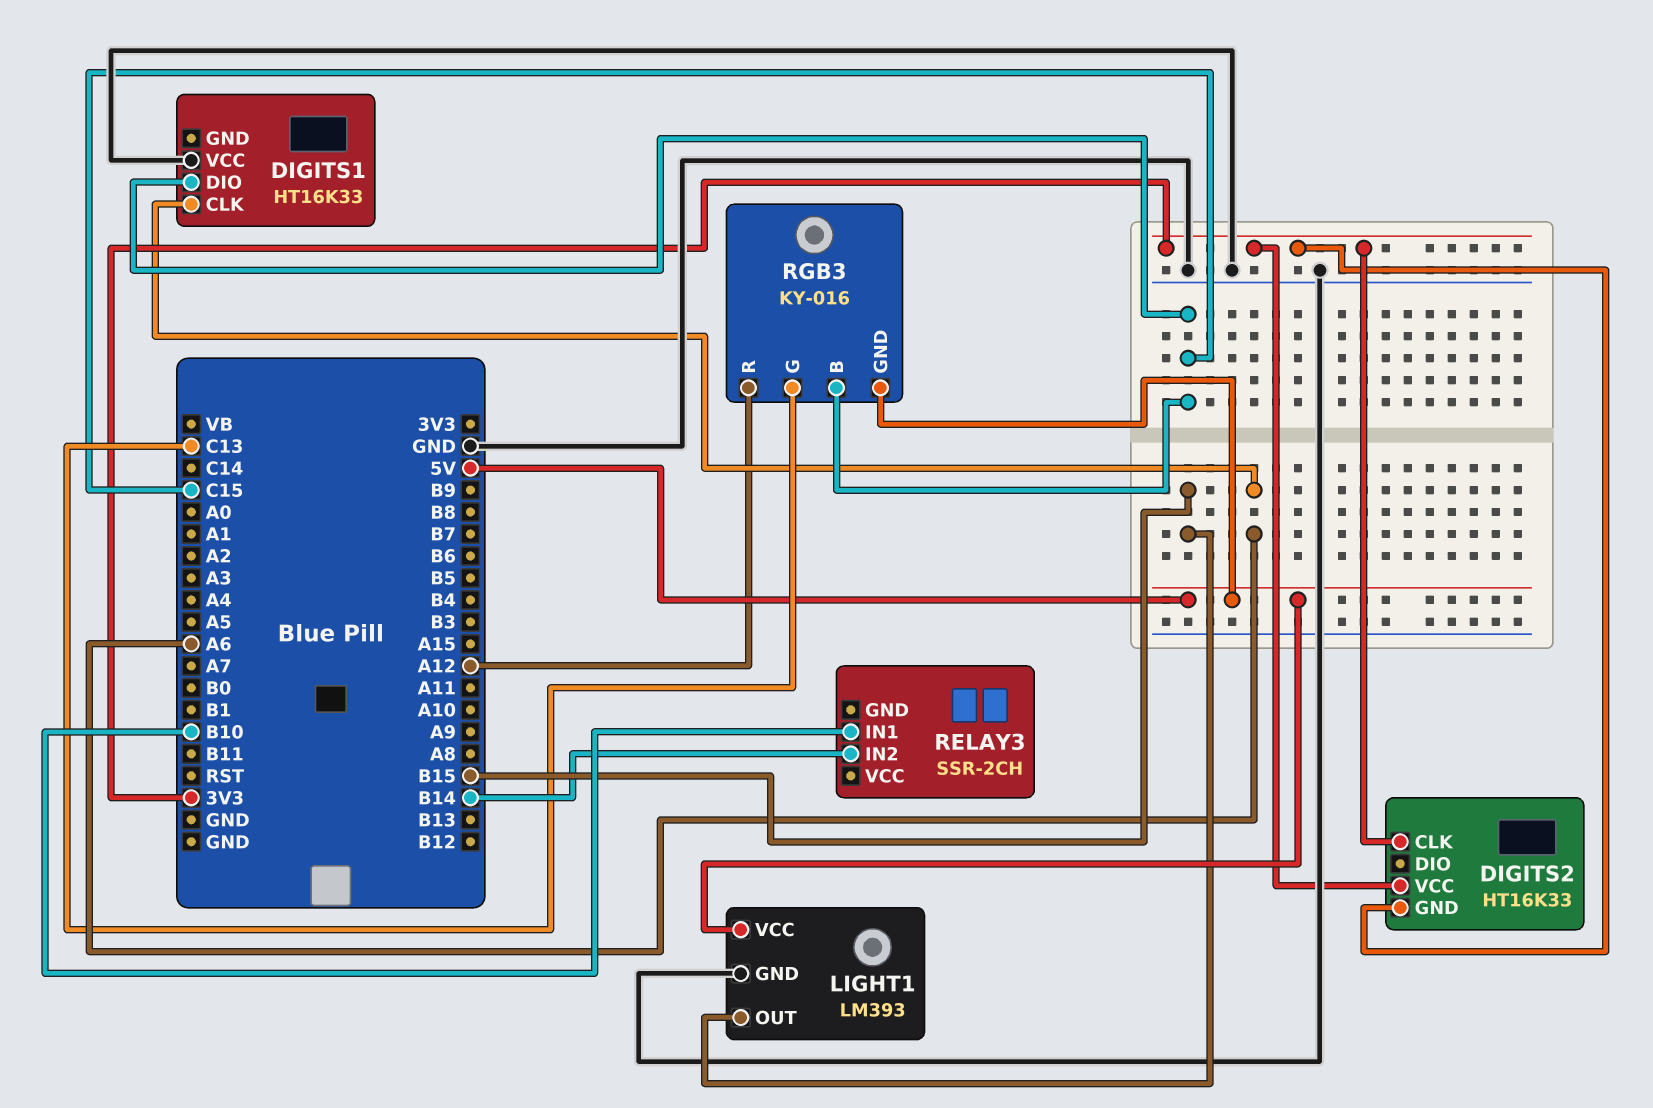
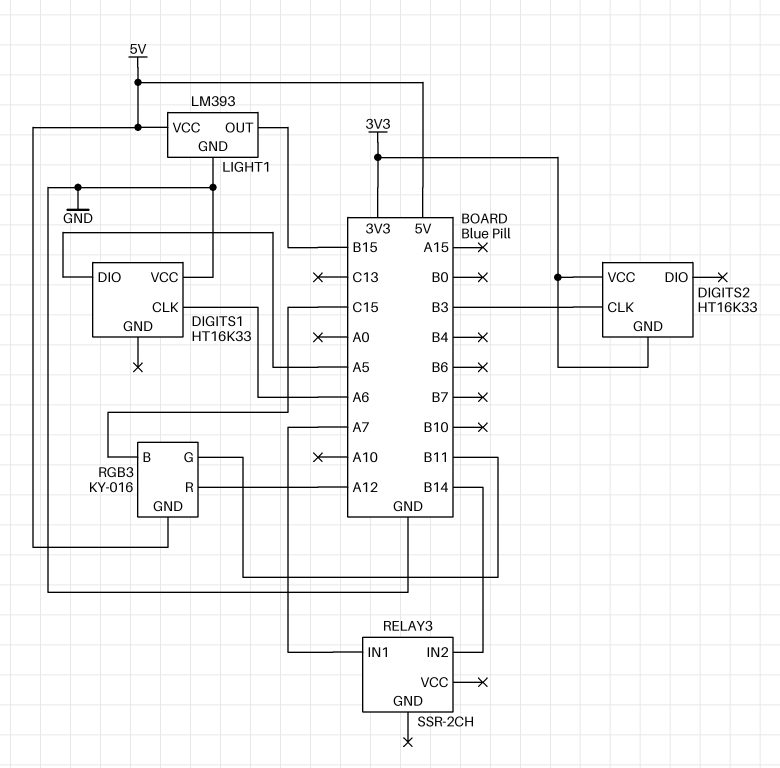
DIGITS1 pin DIO: C15 -> A5
DIGITS2 pin CLK: 3V3 -> B3
RELAY3 pin IN1: B10 -> A7
RGB3 pin G: C13 -> B11

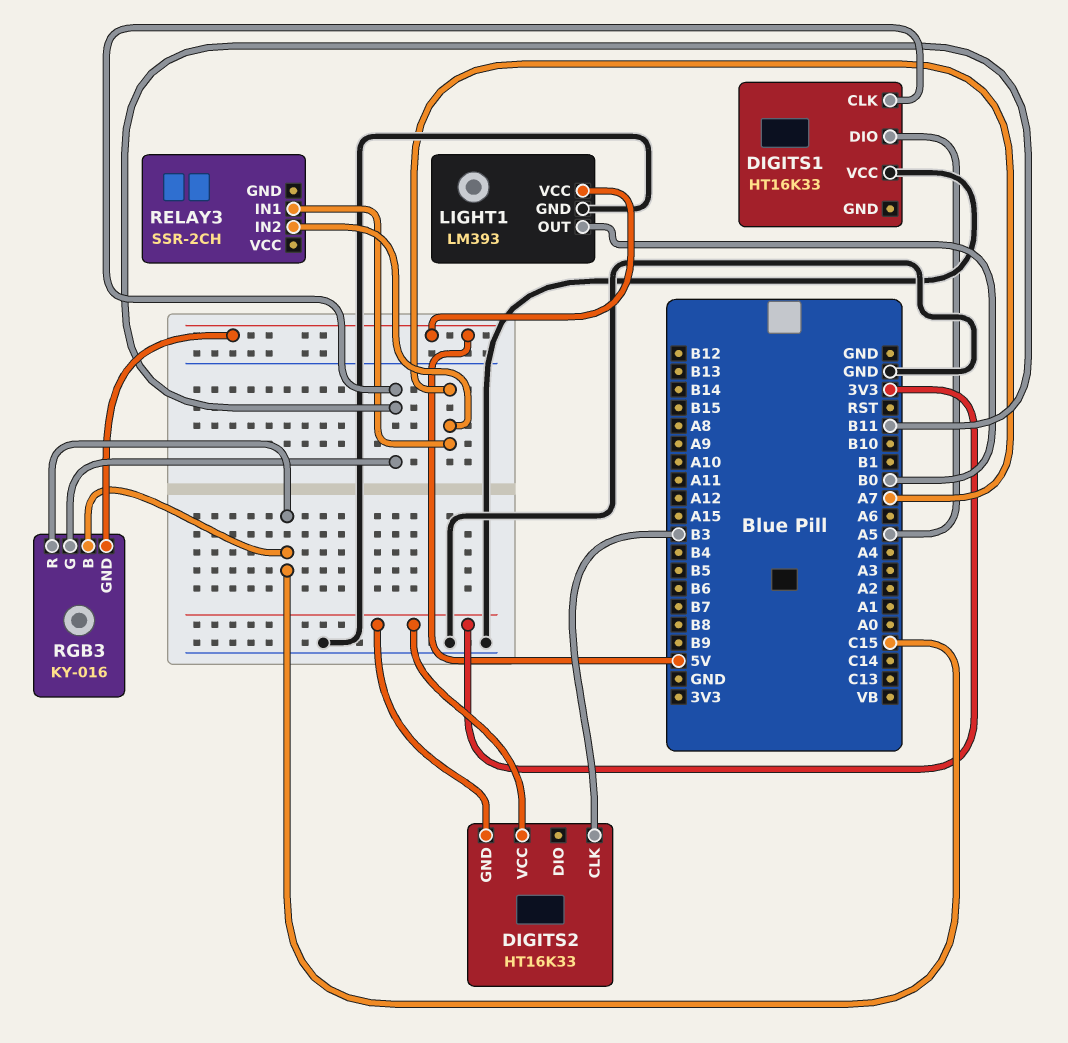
DIGITS1 pin CLK: A6 -> B11
LIGHT1 pin OUT: B15 -> B0
RELAY3 pin IN2: B14 -> A7
RGB3 pin R: A12 -> C15

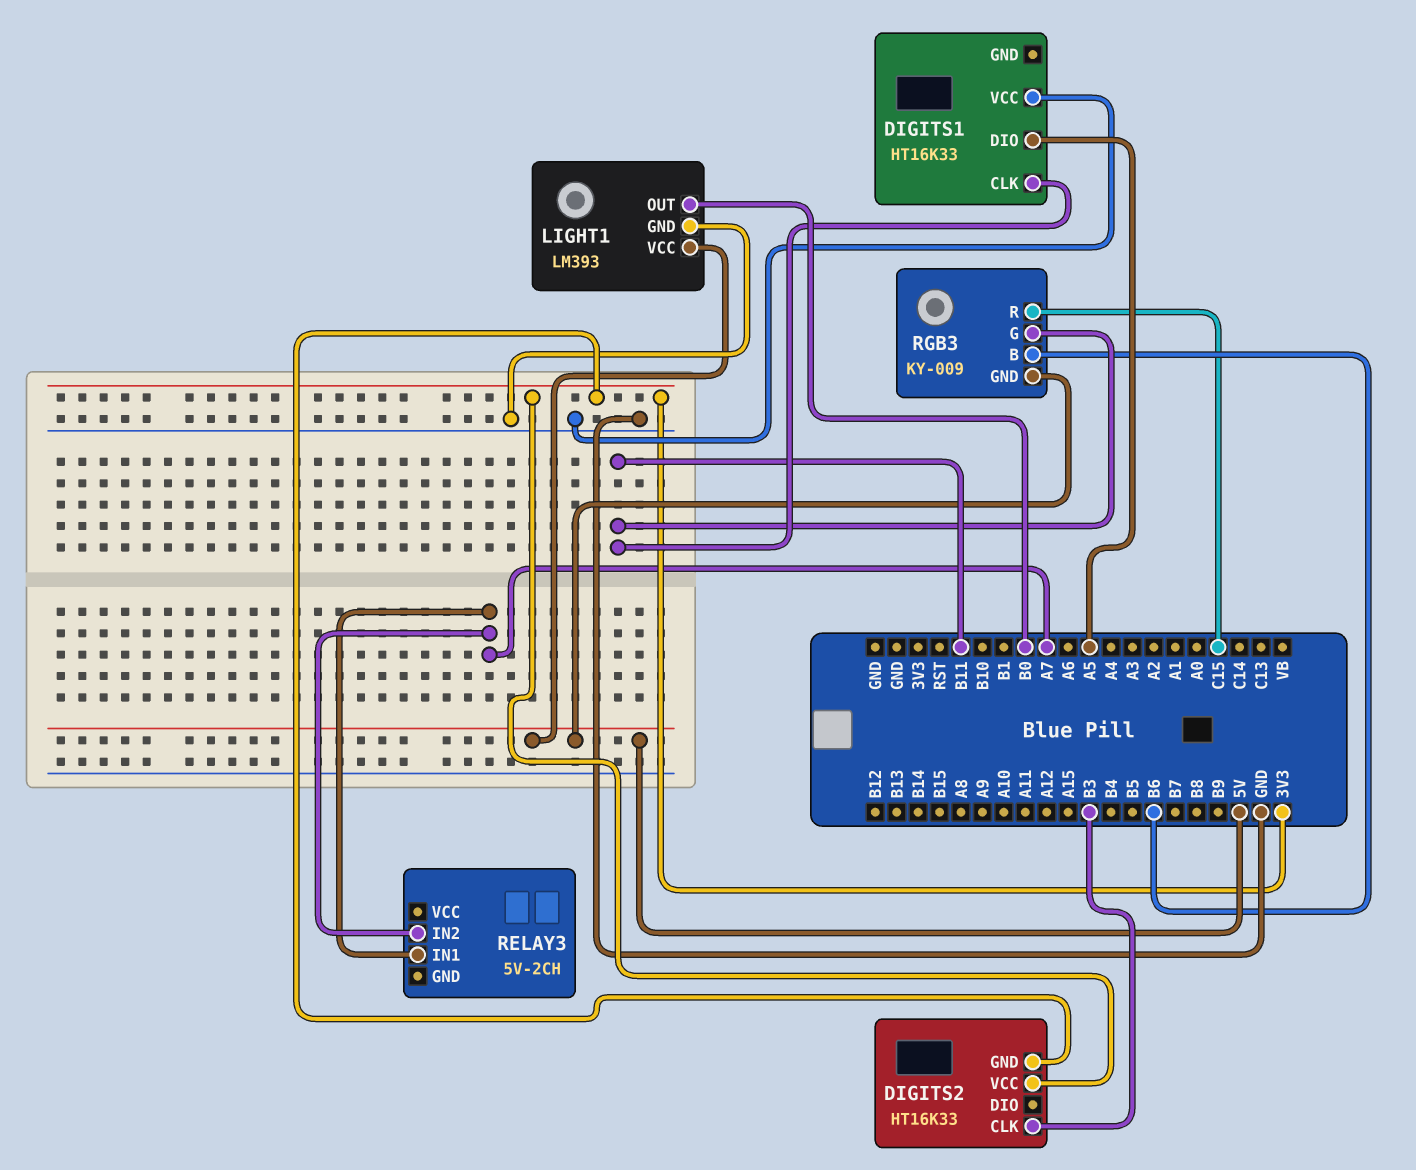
RELAY3: SSR-2CH -> 5V-2CH
RGB3: KY-016 -> KY-009
RGB3 pin B: C15 -> B6

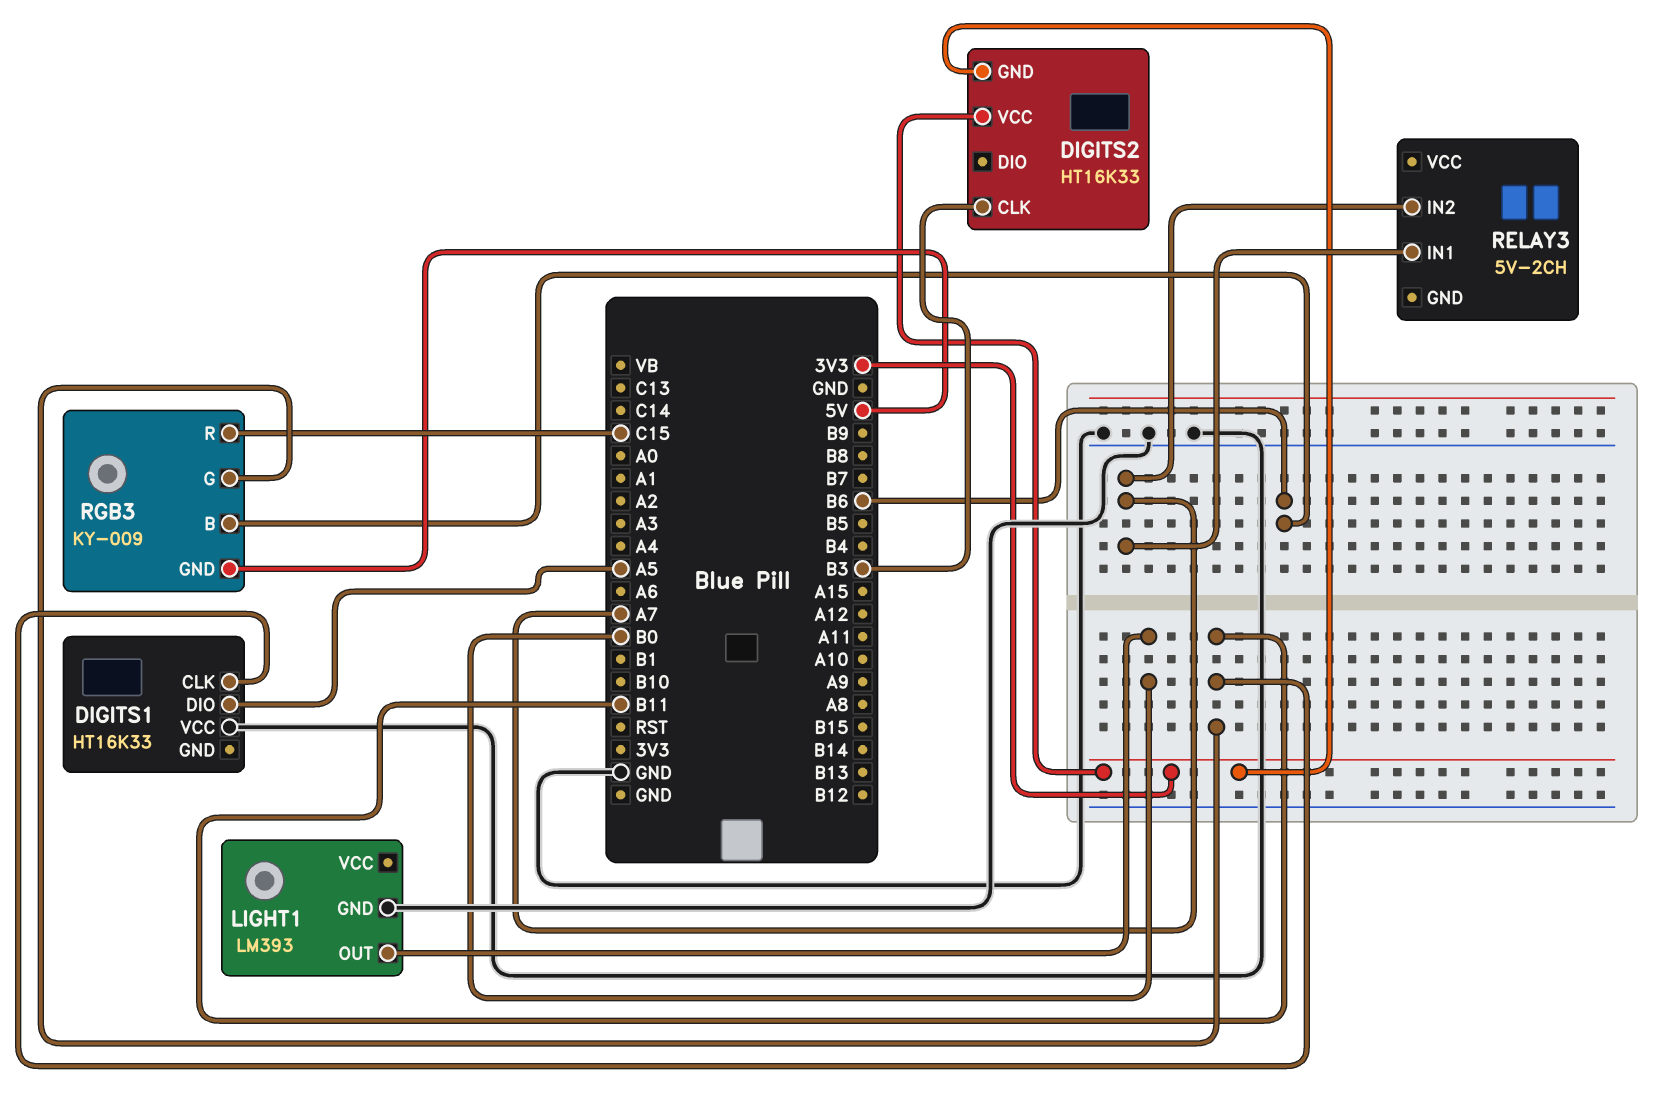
LIGHT1 pin VCC: 5V -> none

